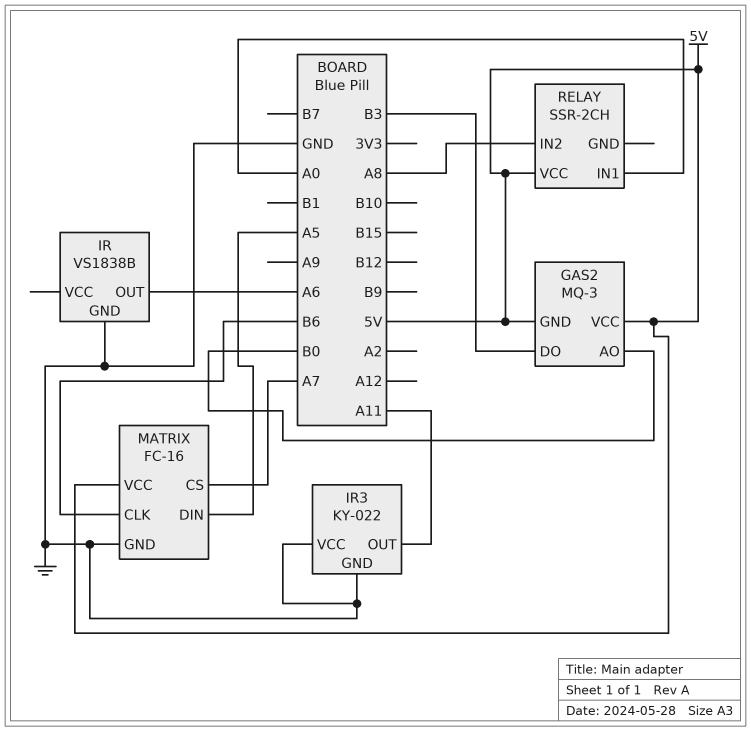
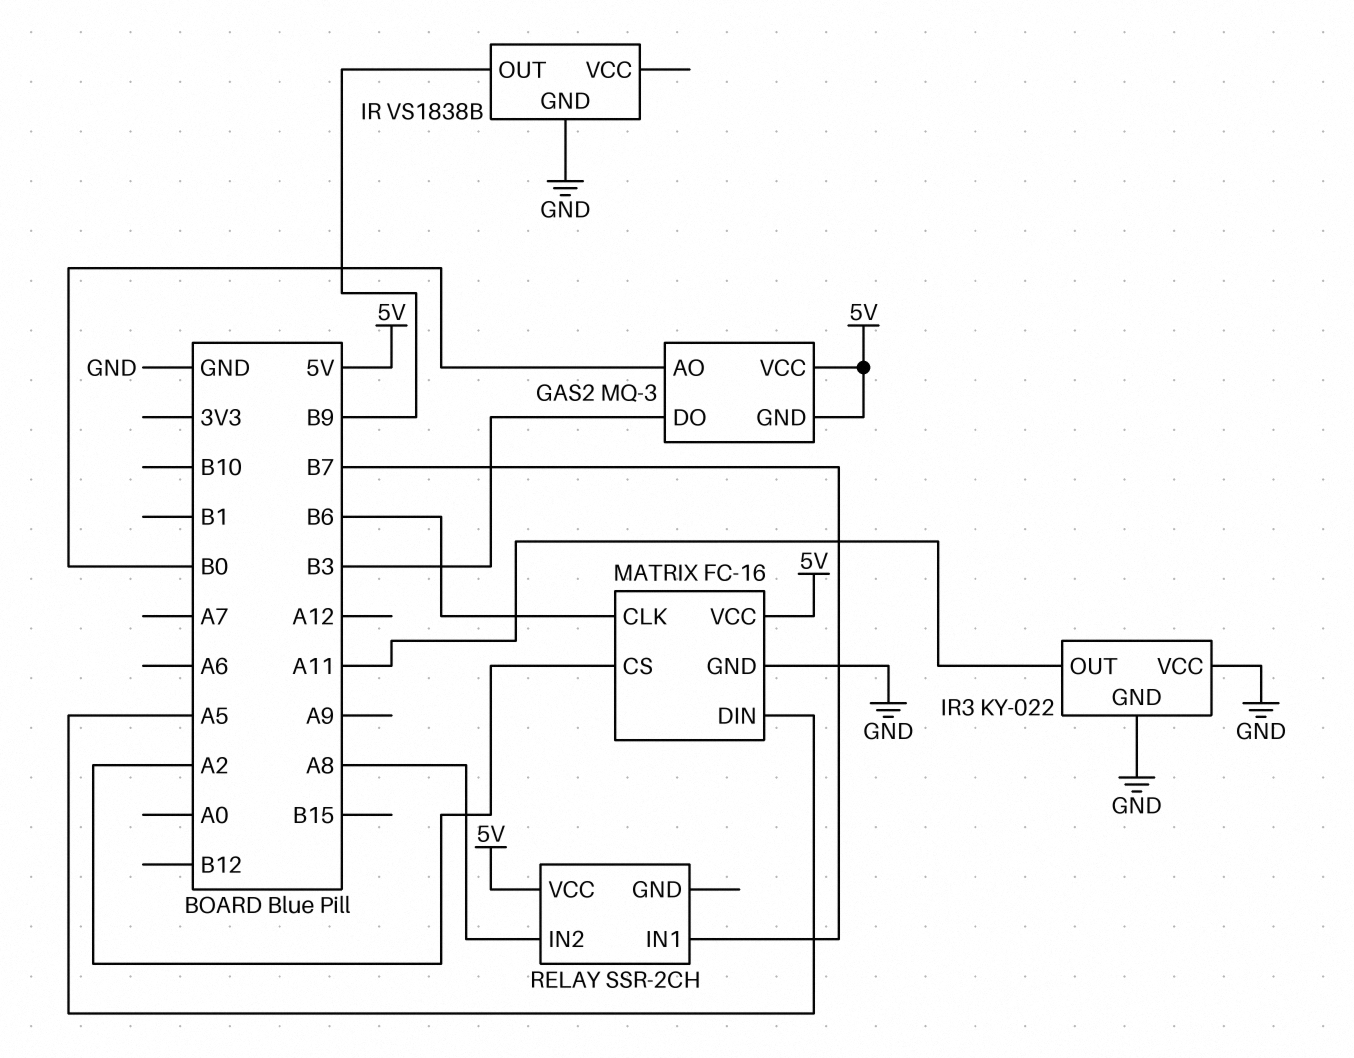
IR pin OUT: A6 -> B9
MATRIX pin CS: A7 -> A2
RELAY pin IN1: A0 -> B7

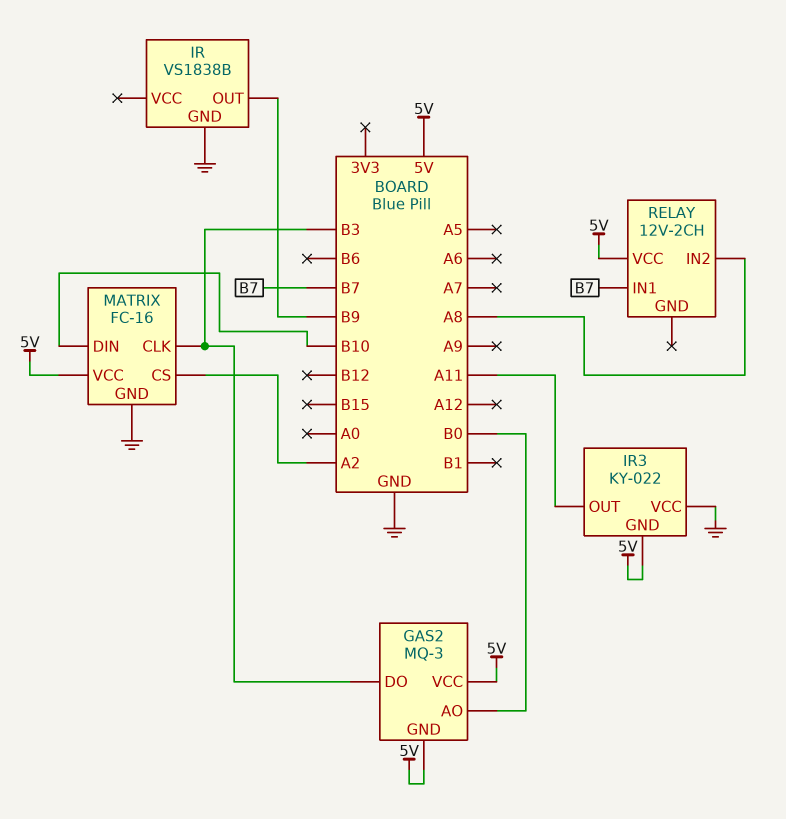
IR3 pin GND: GND -> 5V
MATRIX pin CLK: B6 -> B3
MATRIX pin DIN: A5 -> B10
RELAY: SSR-2CH -> 12V-2CH

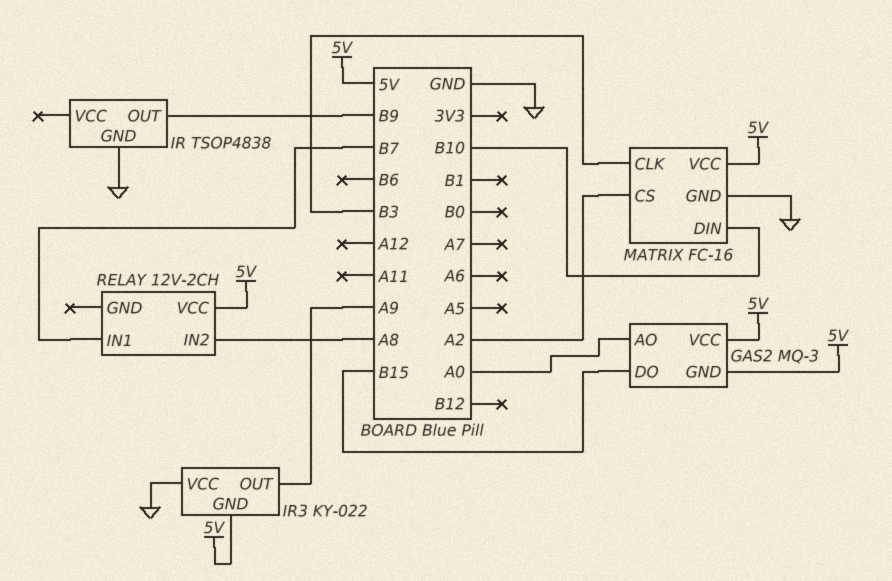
GAS2 pin AO: B0 -> A0
GAS2 pin DO: B3 -> B15
IR: VS1838B -> TSOP4838
IR3 pin OUT: A11 -> A9

